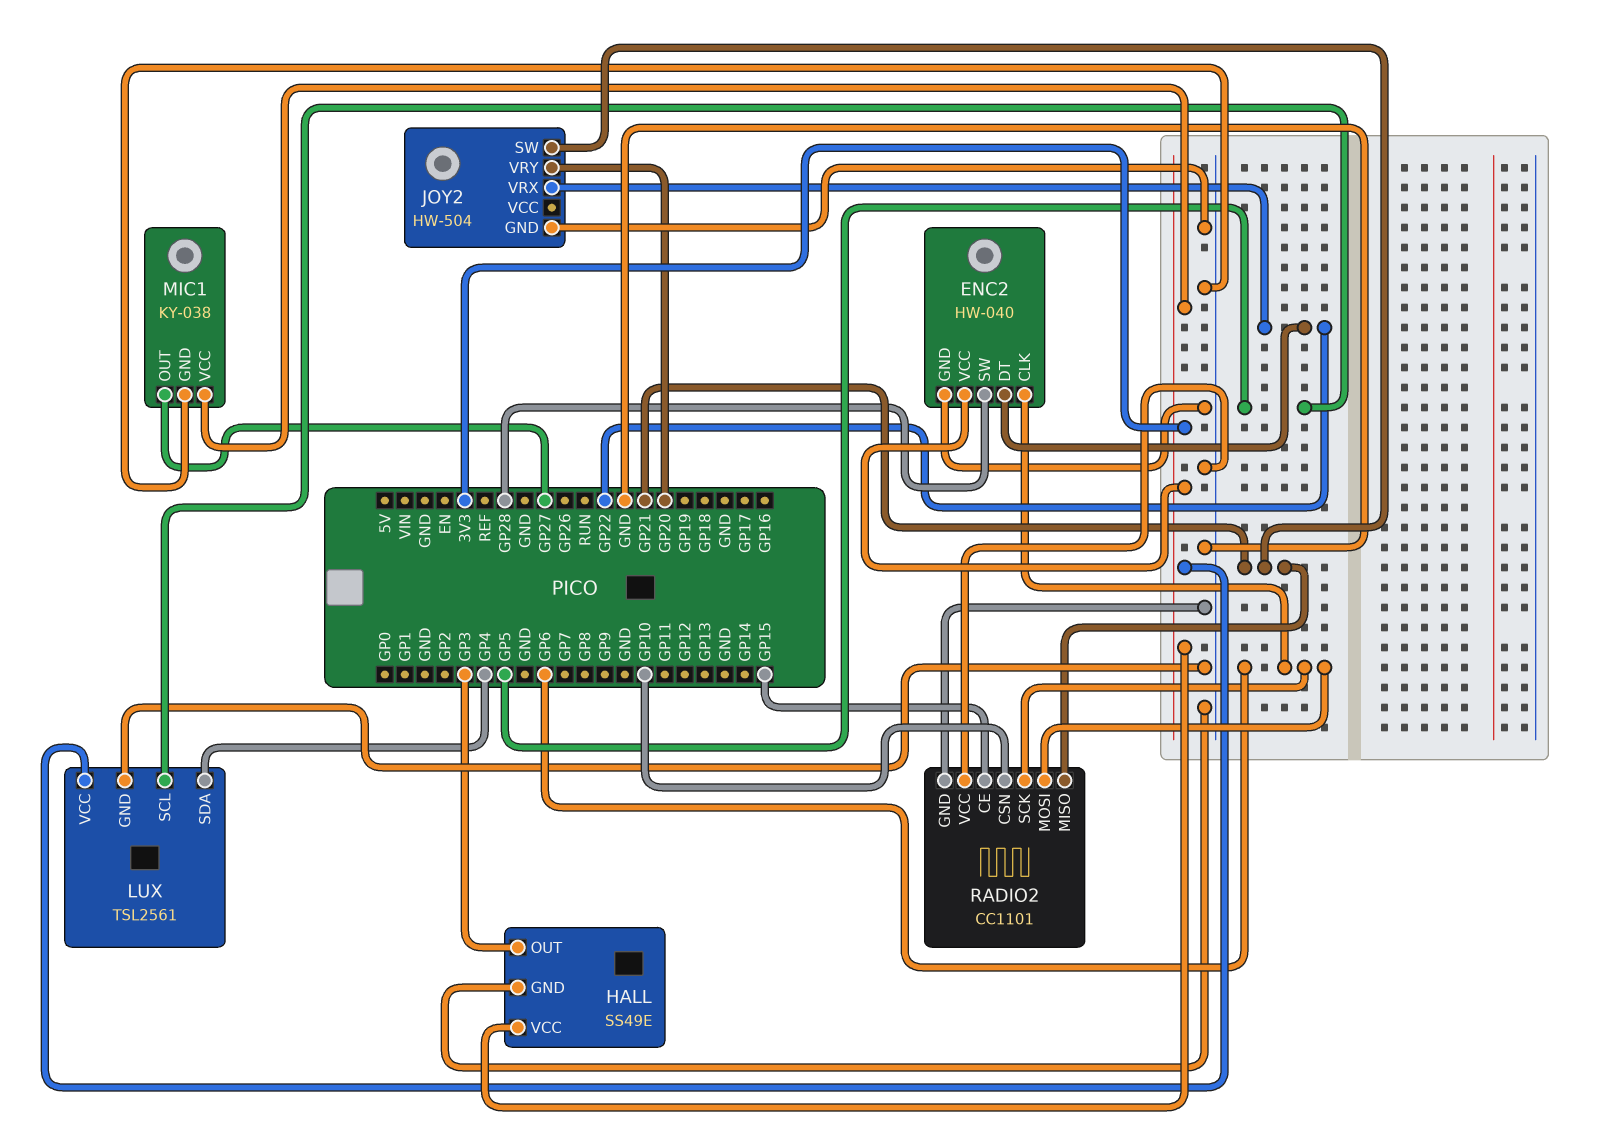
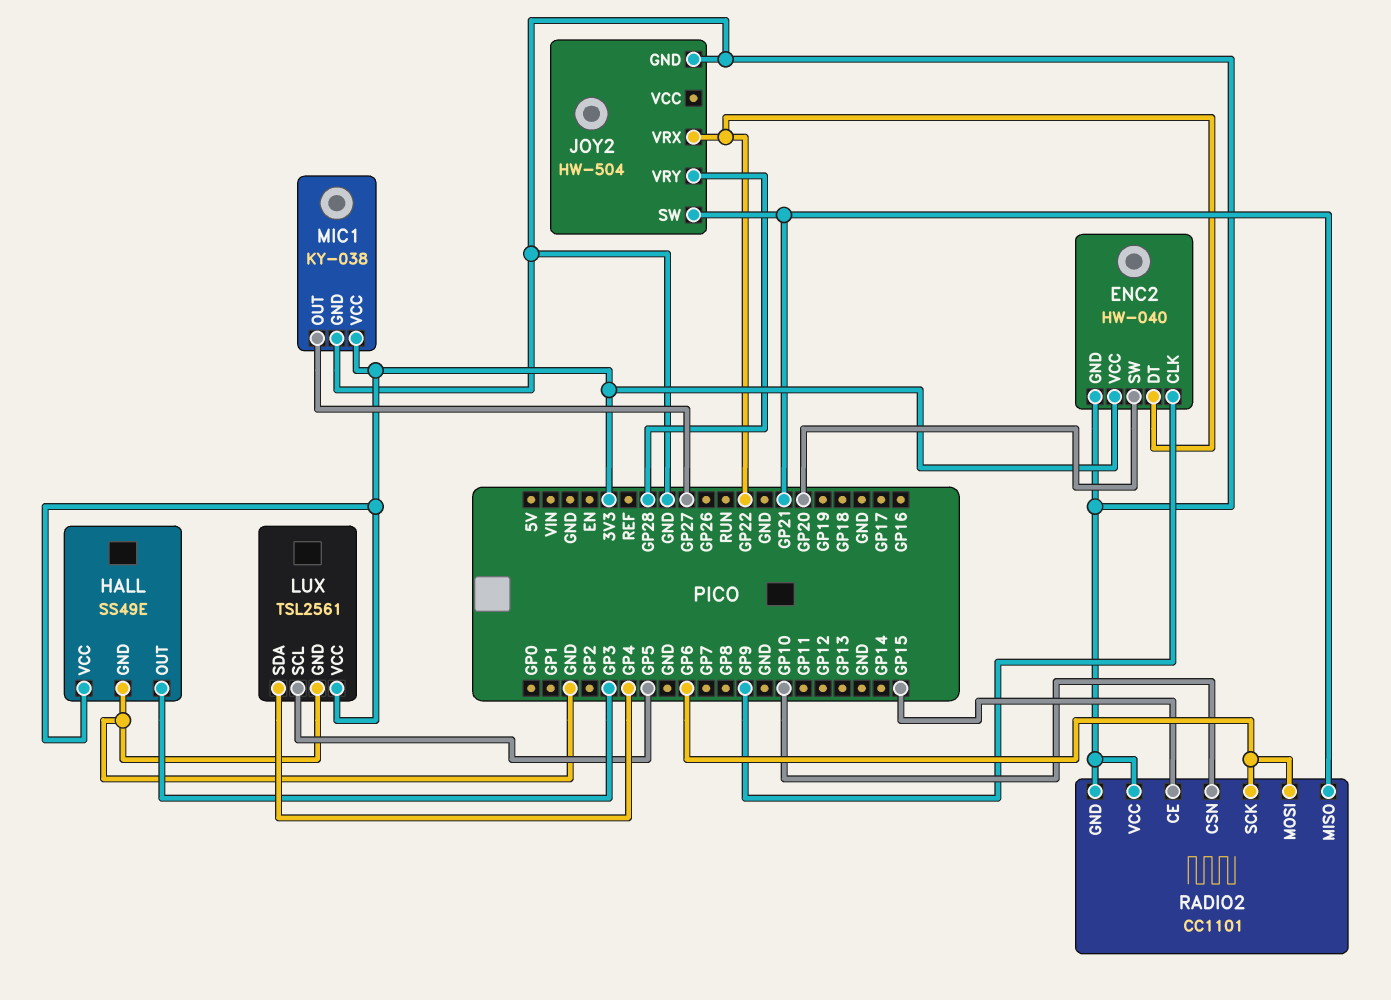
ENC2 pin CLK: GP6 -> GP9
ENC2 pin SW: GP28 -> GP20
JOY2 pin VRY: GP20 -> GP28

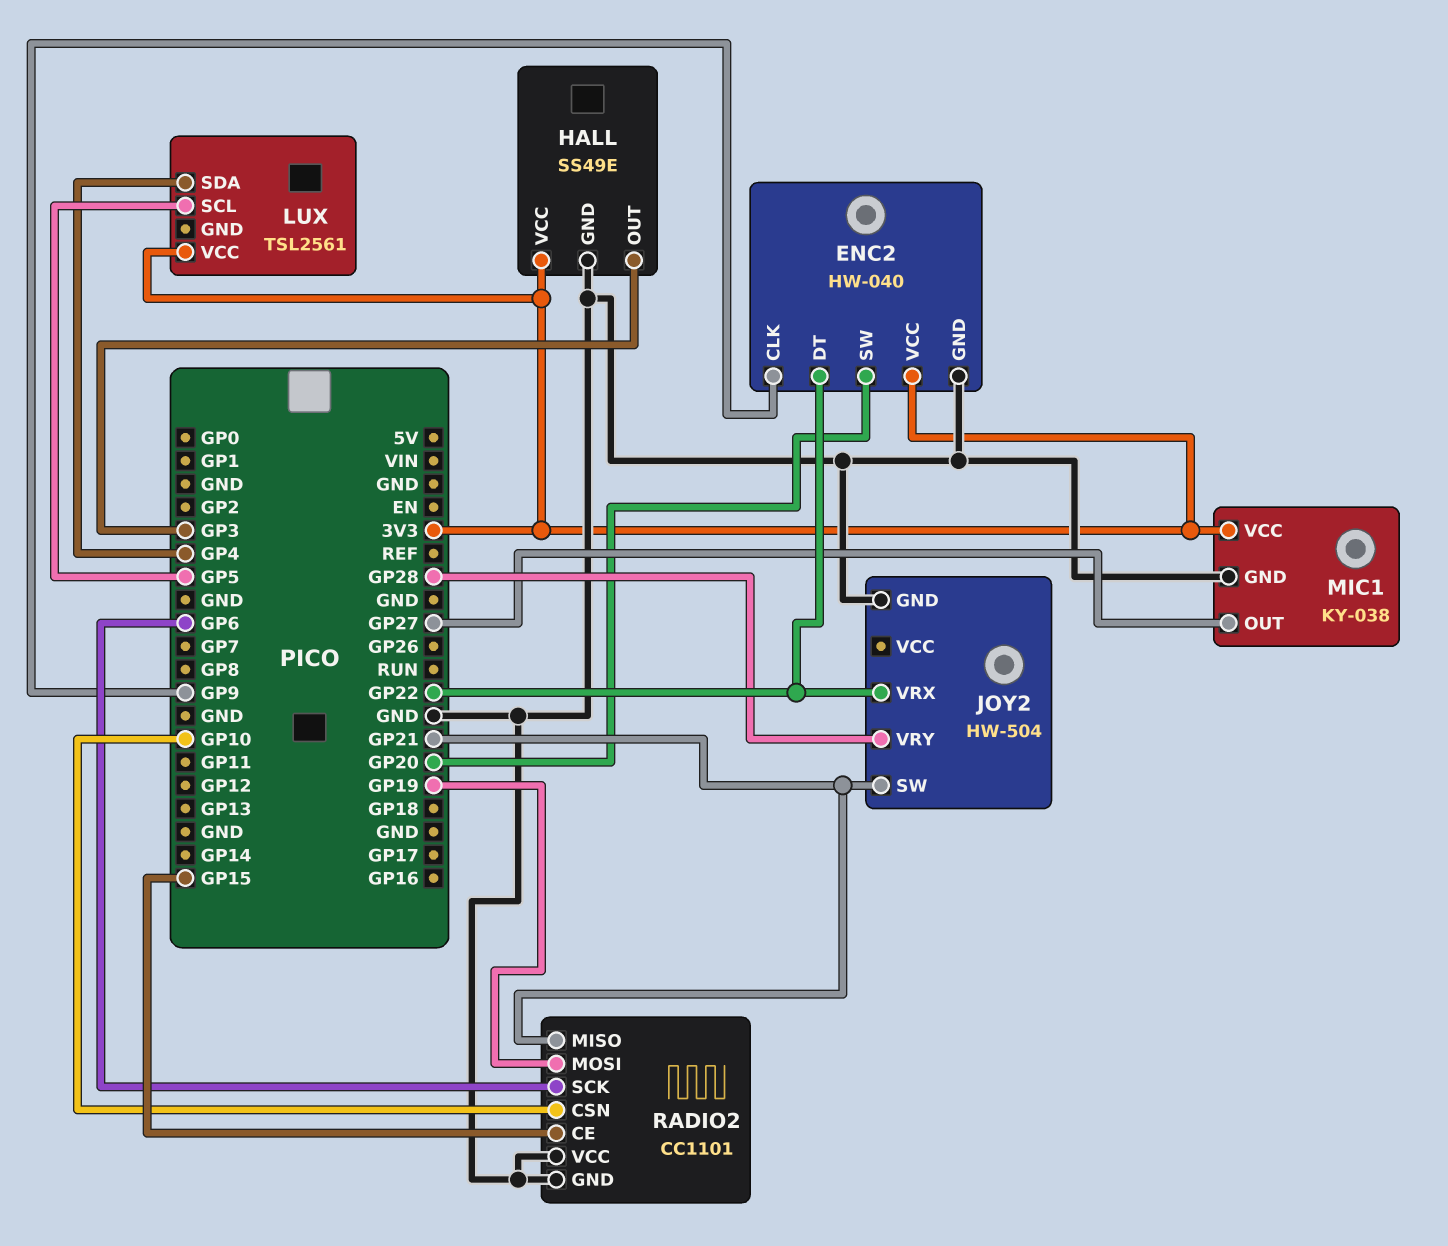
LUX pin GND: GND -> none
RADIO2 pin MOSI: GP6 -> GP19

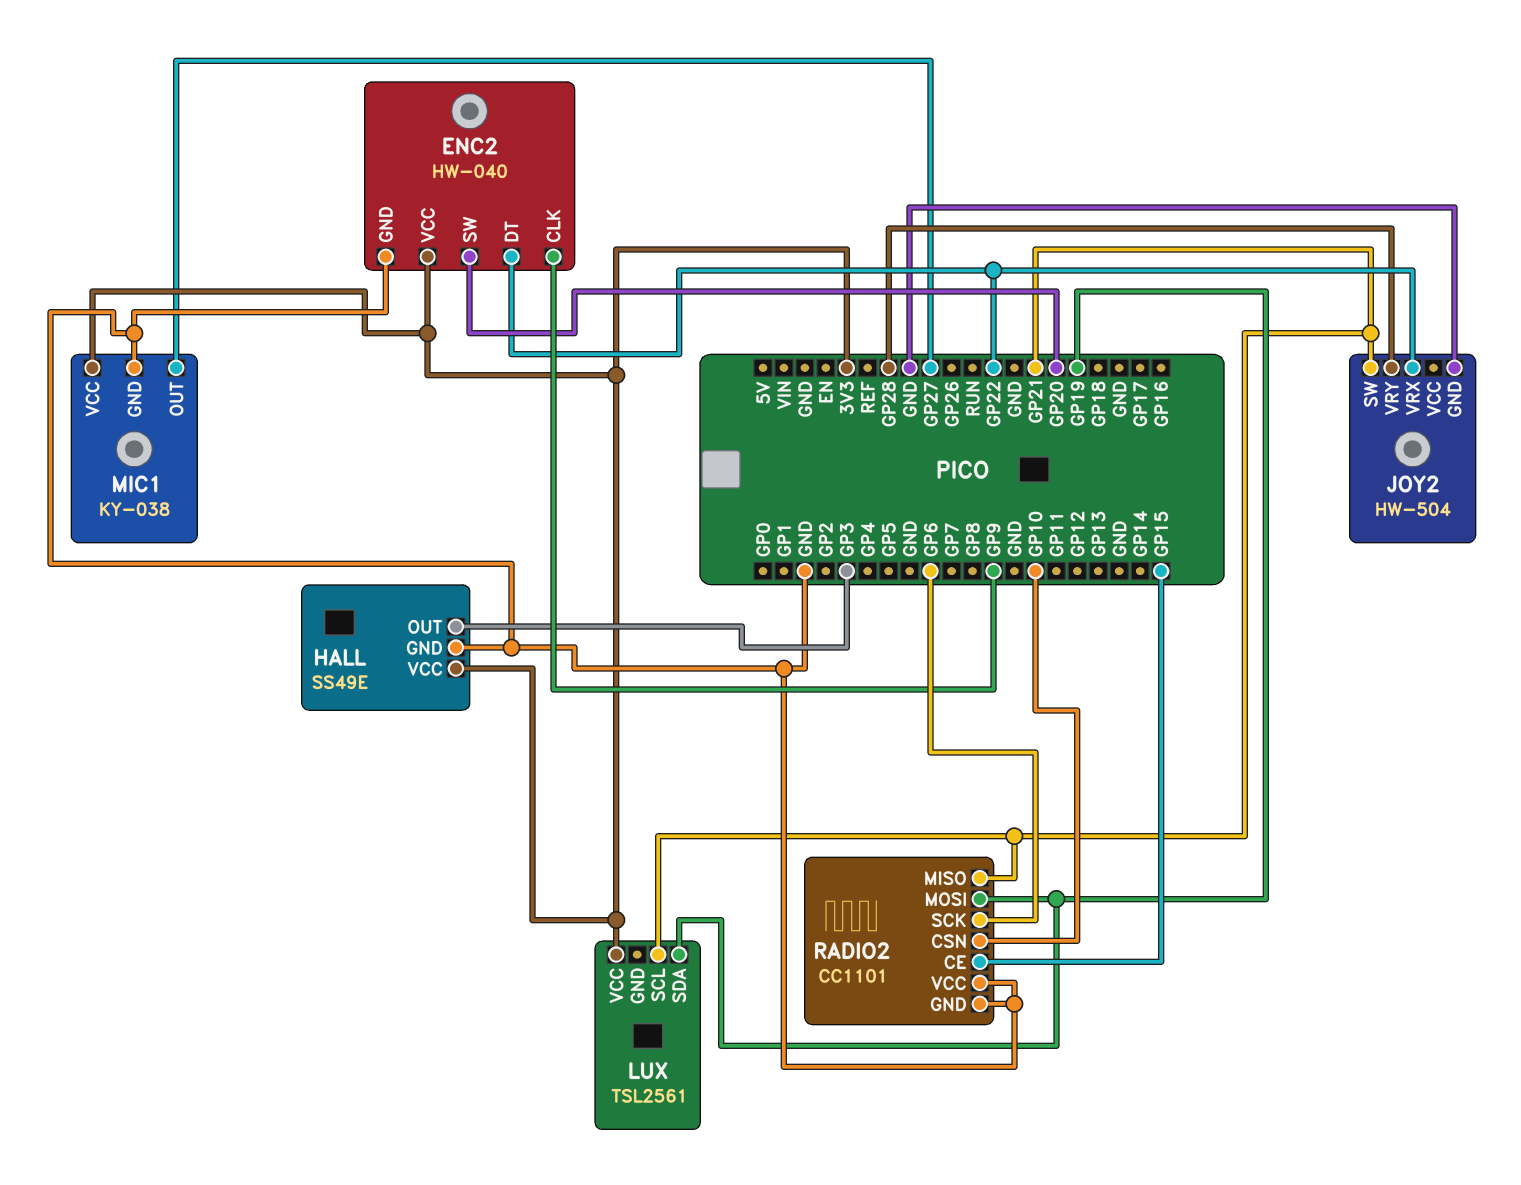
LUX pin SCL: GP5 -> GP21
LUX pin SDA: GP4 -> GP19

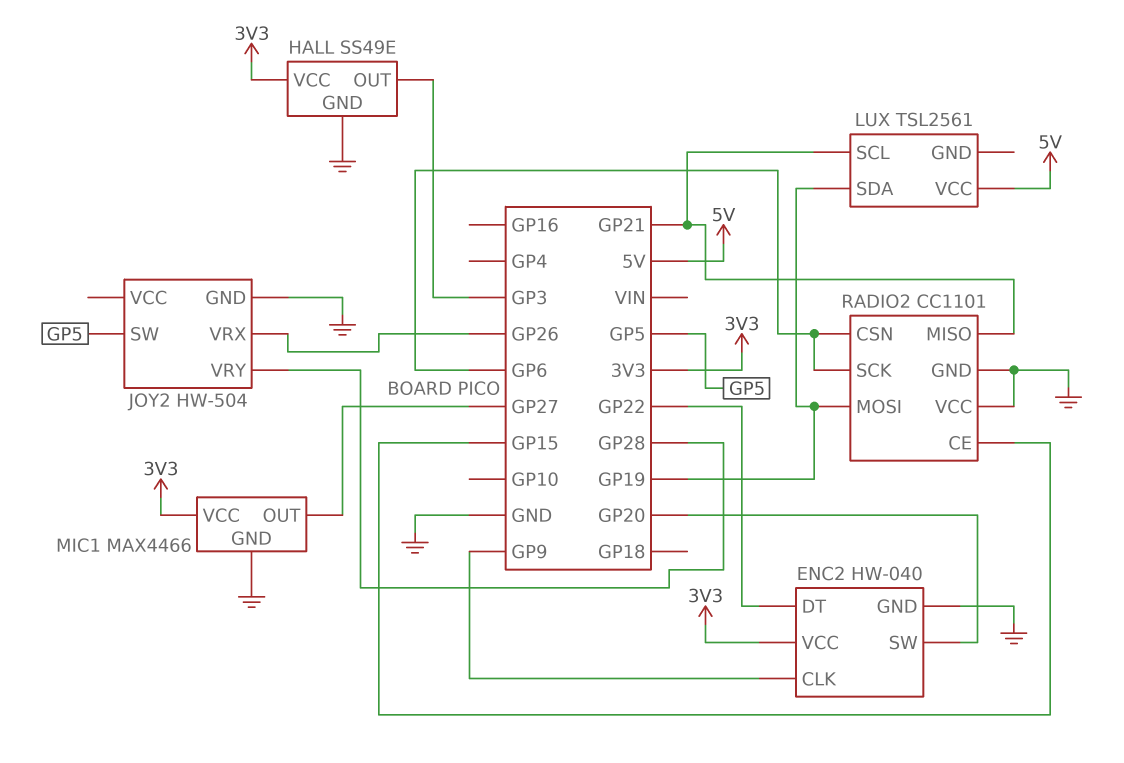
JOY2 pin SW: GP21 -> GP5
JOY2 pin VRX: GP22 -> GP26
LUX pin VCC: 3V3 -> 5V
MIC1: KY-038 -> MAX4466
RADIO2 pin CSN: GP10 -> GP6

